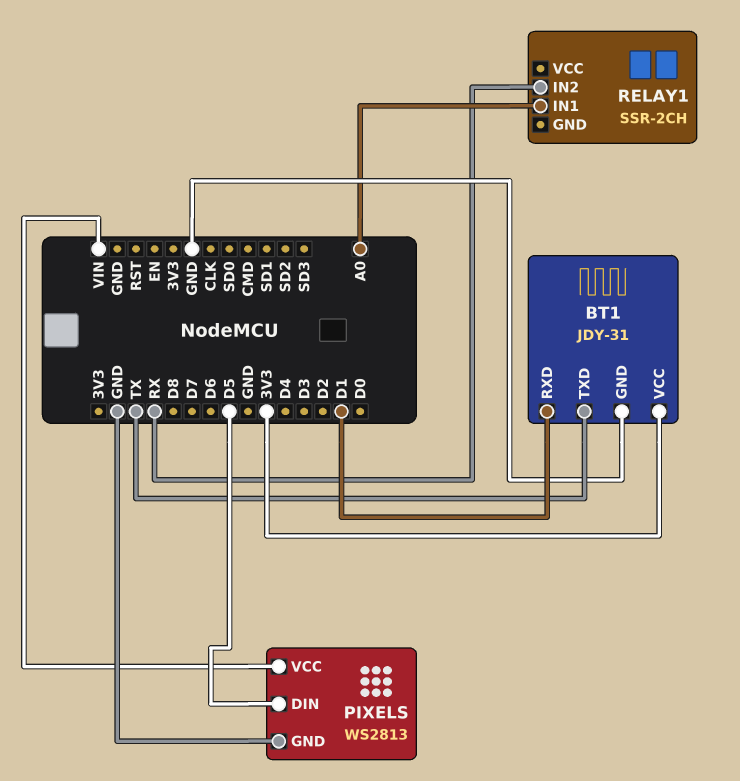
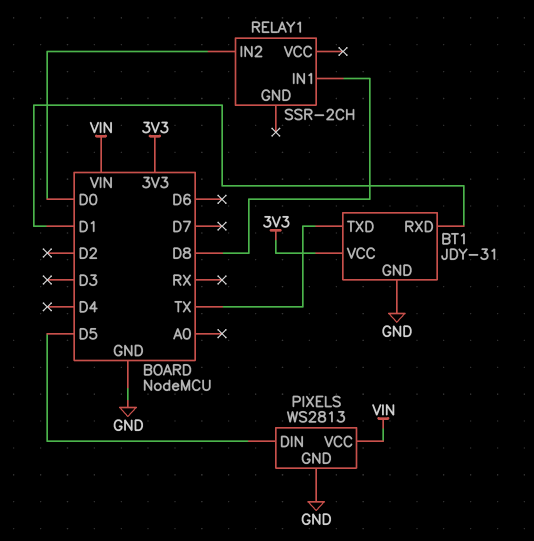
RELAY1 pin IN1: A0 -> D8
RELAY1 pin IN2: RX -> D0

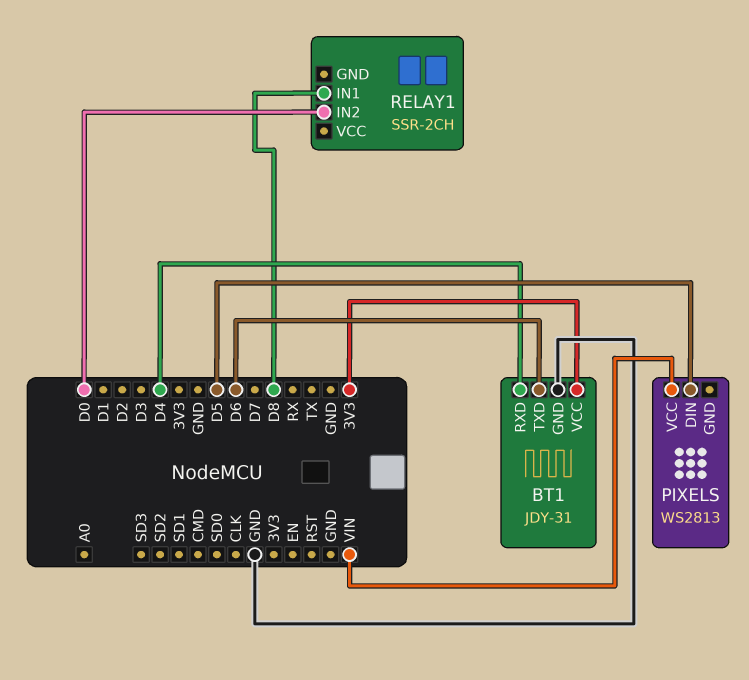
BT1 pin RXD: D1 -> D4
BT1 pin TXD: TX -> D6
PIXELS pin GND: GND -> none

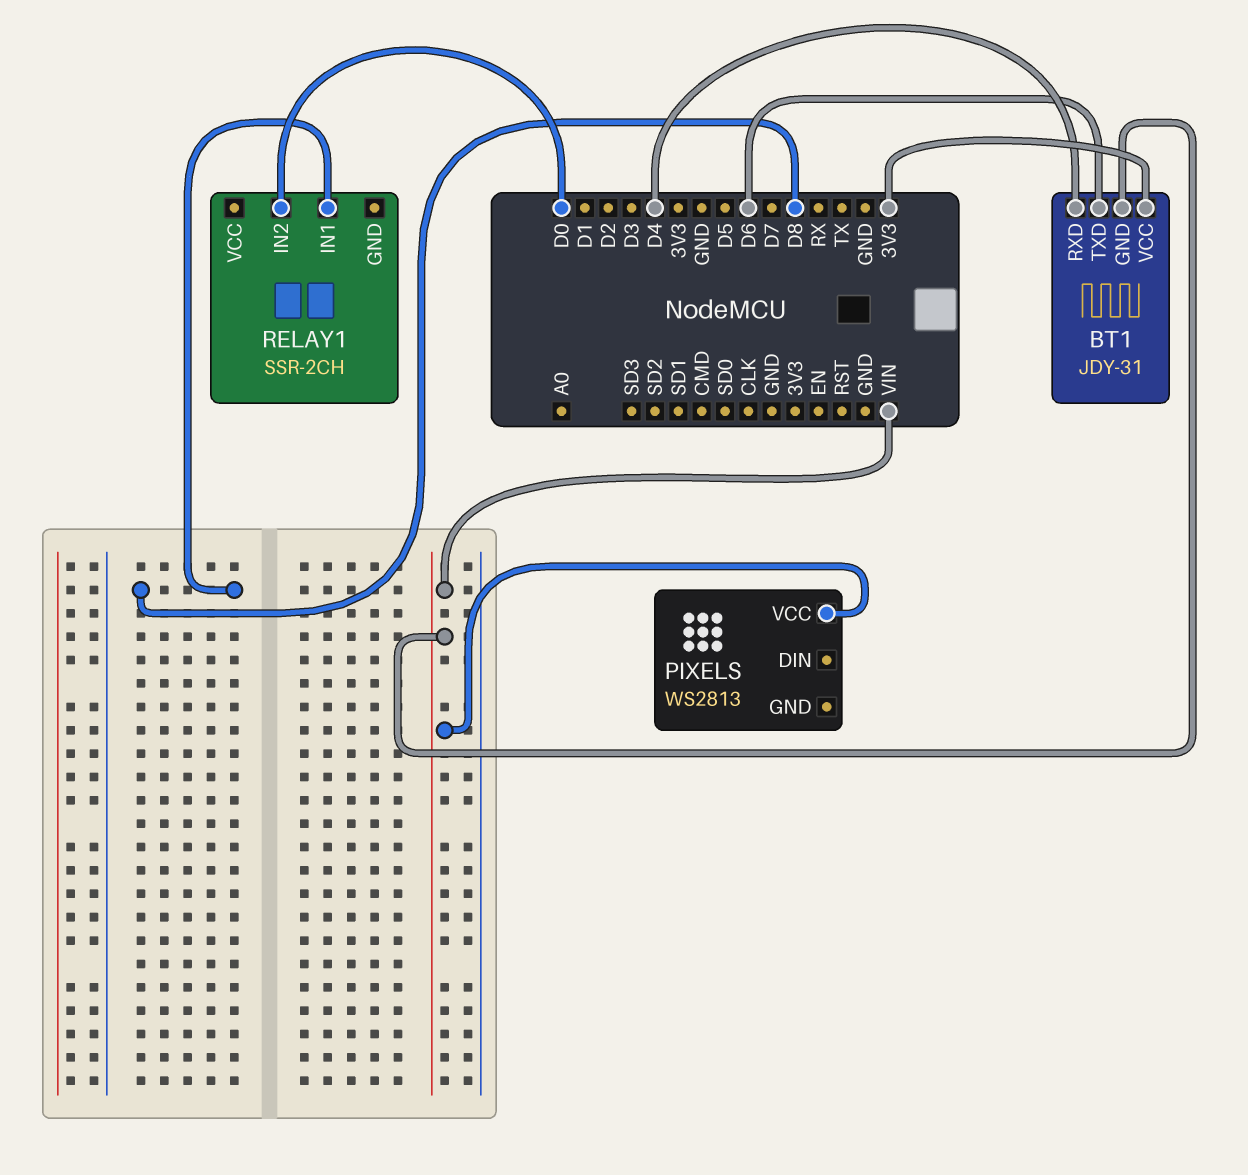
BT1 pin GND: GND -> VIN
PIXELS pin DIN: D5 -> none

